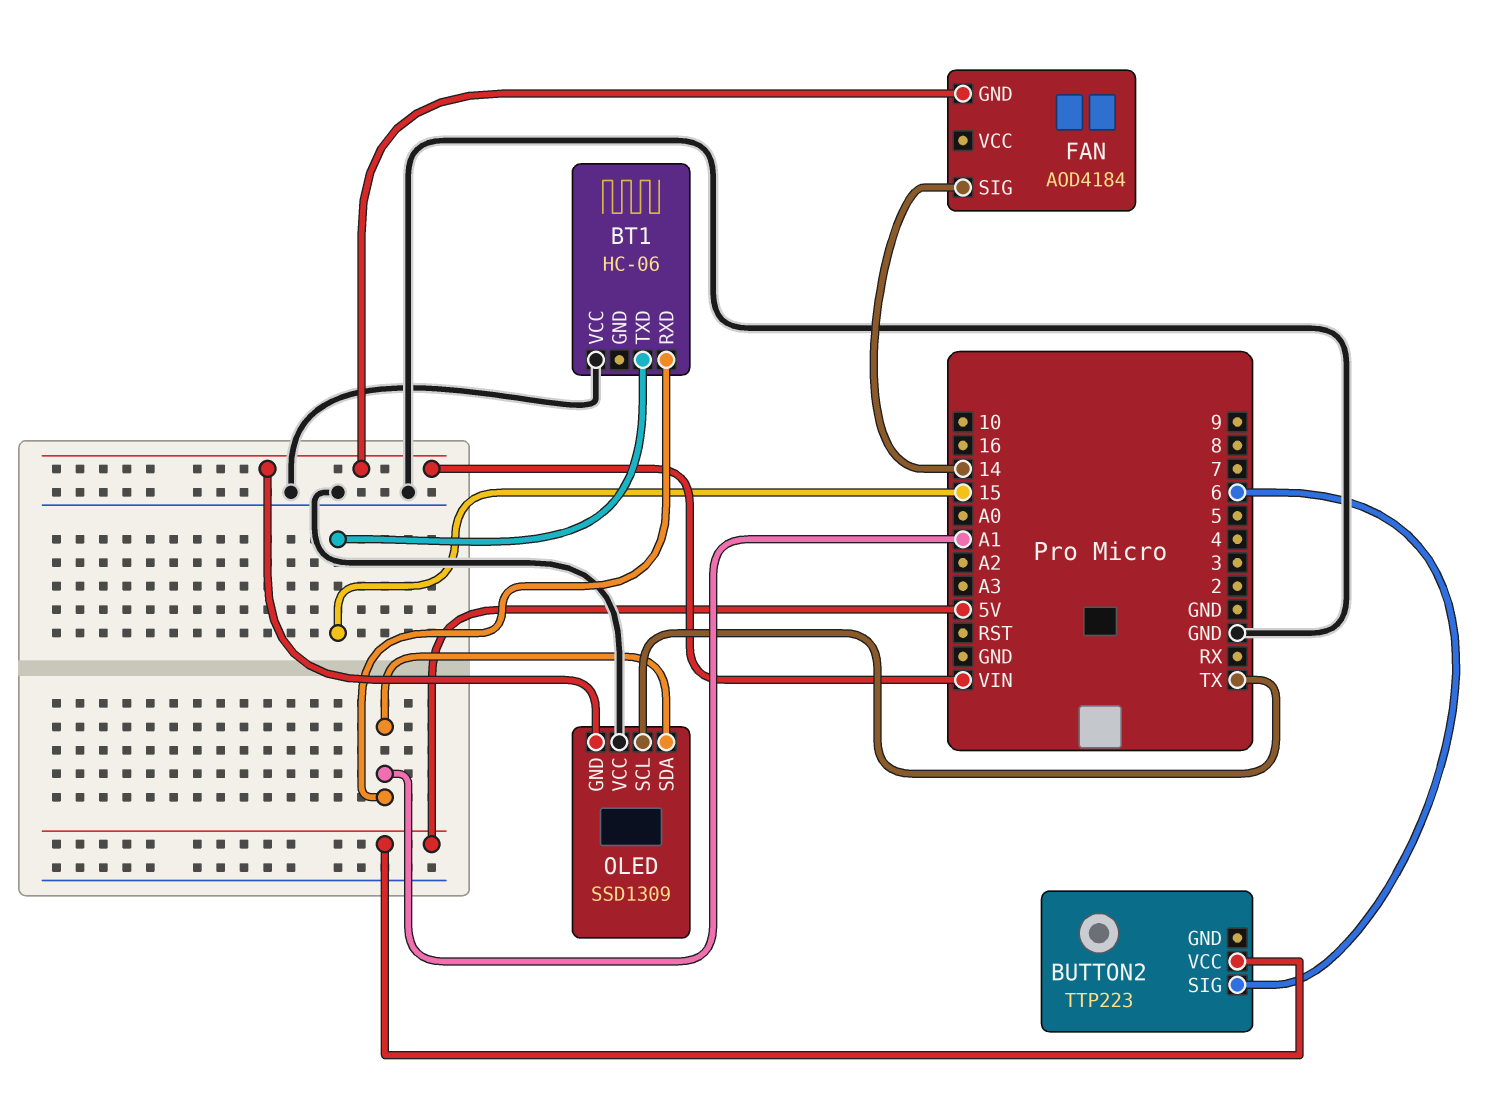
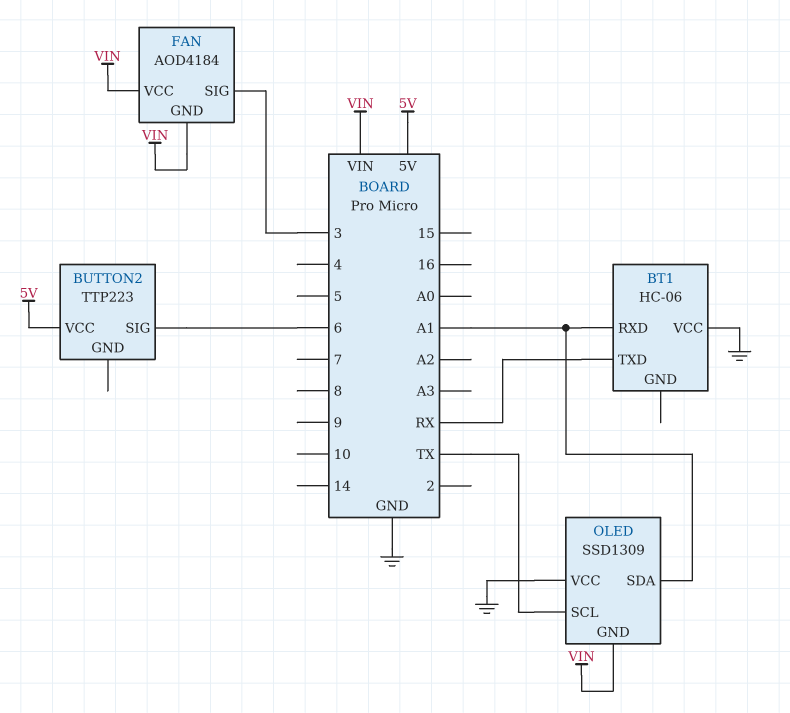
BT1 pin TXD: 15 -> RX
FAN pin SIG: 14 -> 3
FAN pin VCC: none -> VIN

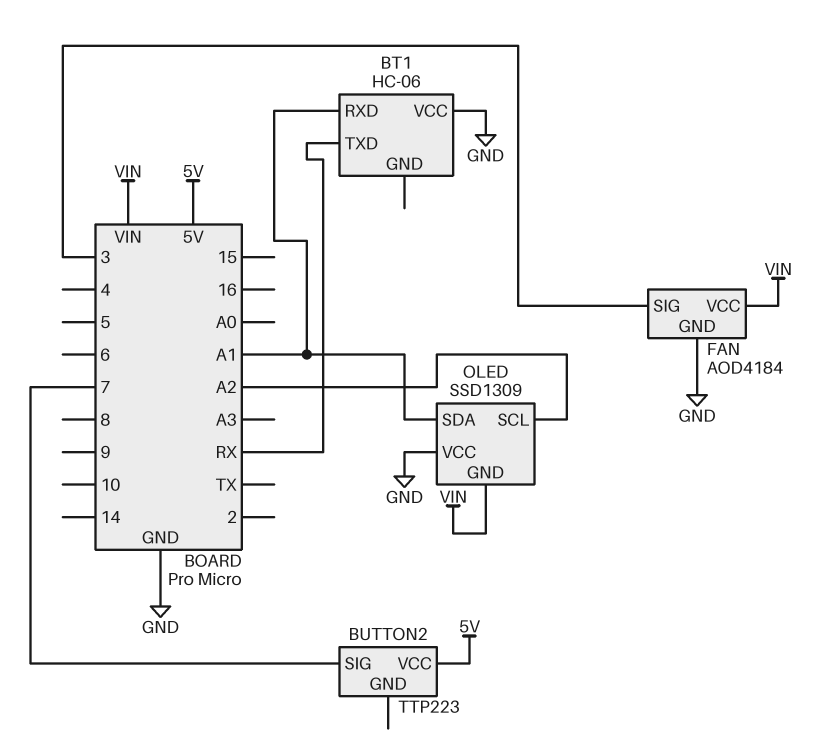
BUTTON2 pin SIG: 6 -> 7
FAN pin GND: VIN -> GND
OLED pin SCL: TX -> A2

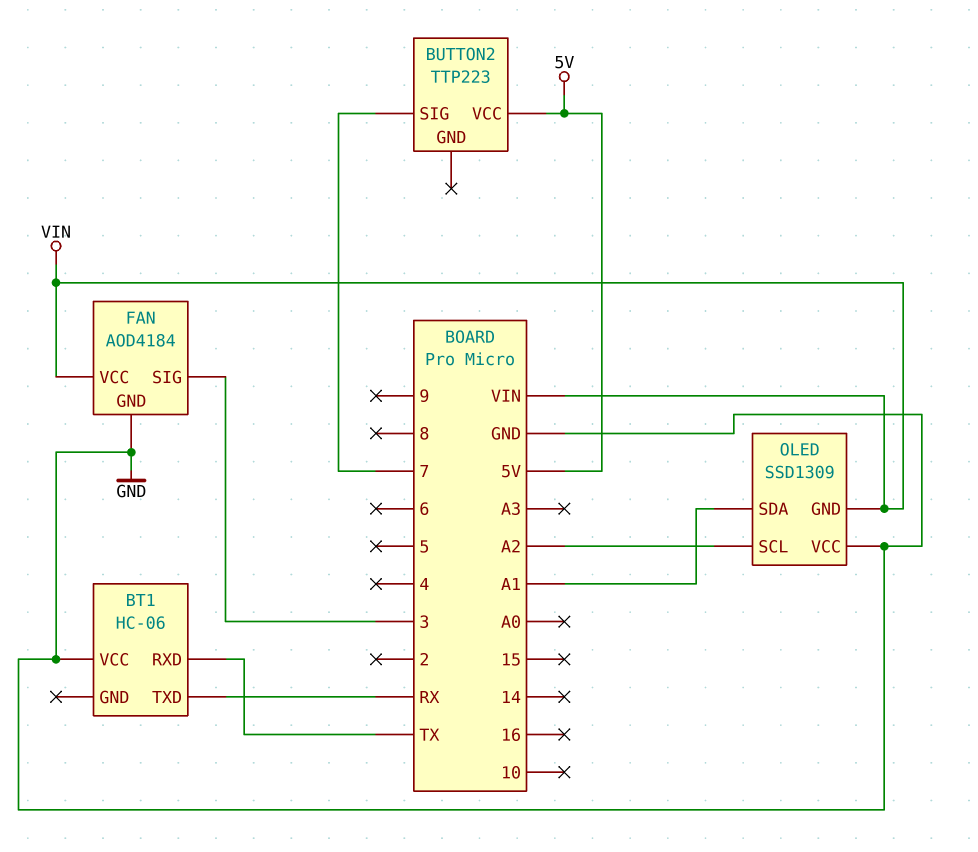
BT1 pin RXD: A1 -> TX

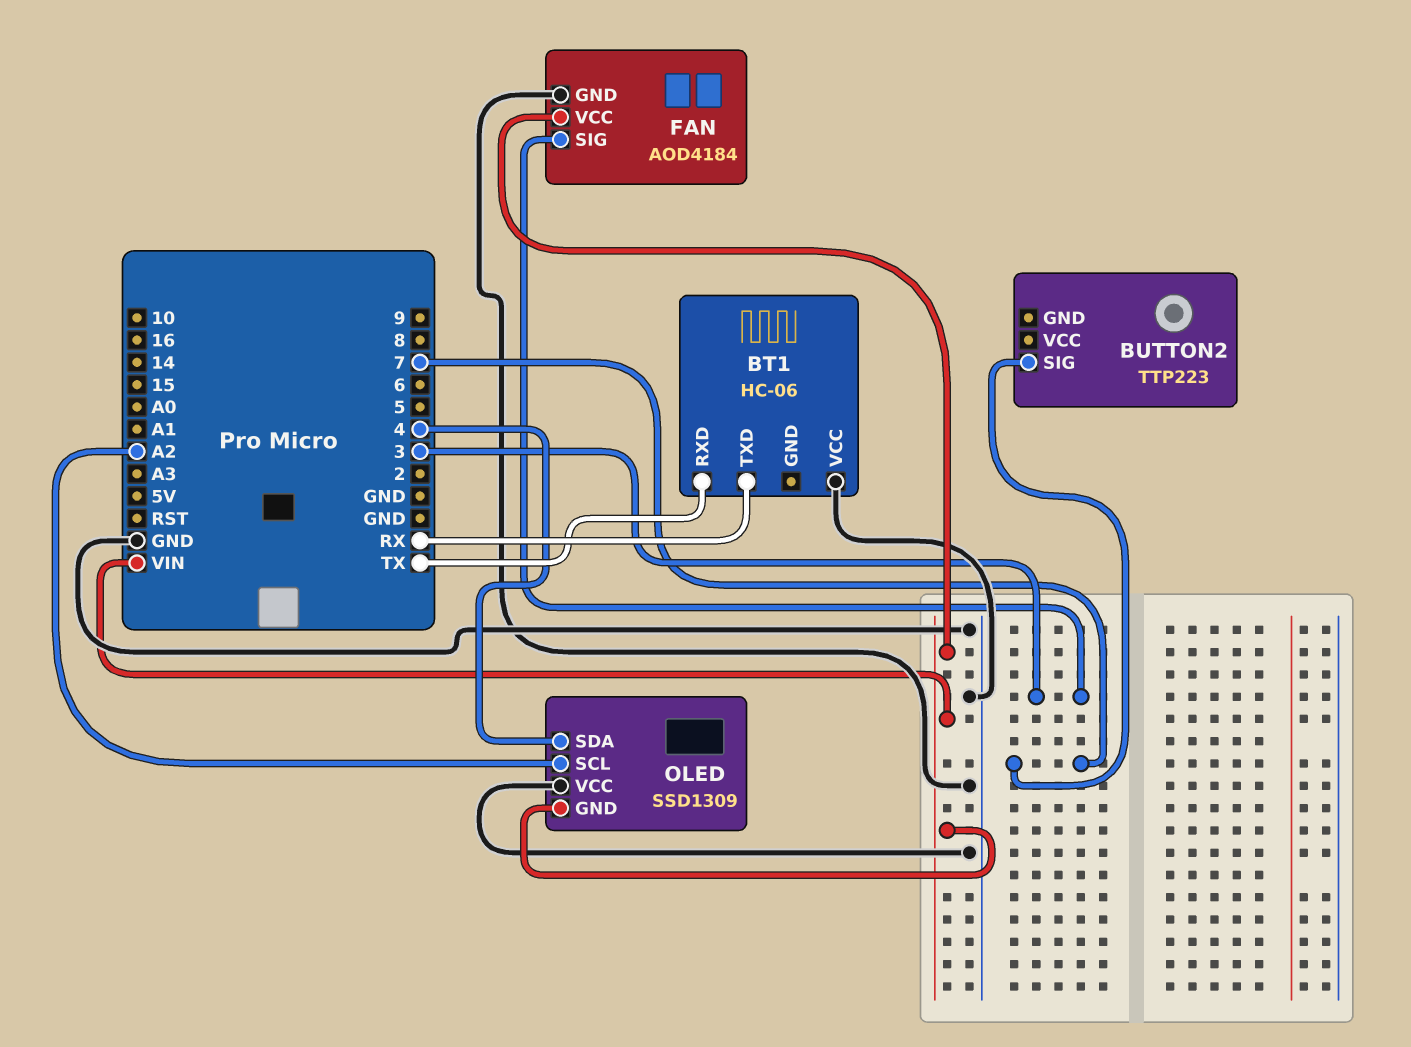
BUTTON2 pin VCC: 5V -> none
OLED pin SDA: A1 -> 4

